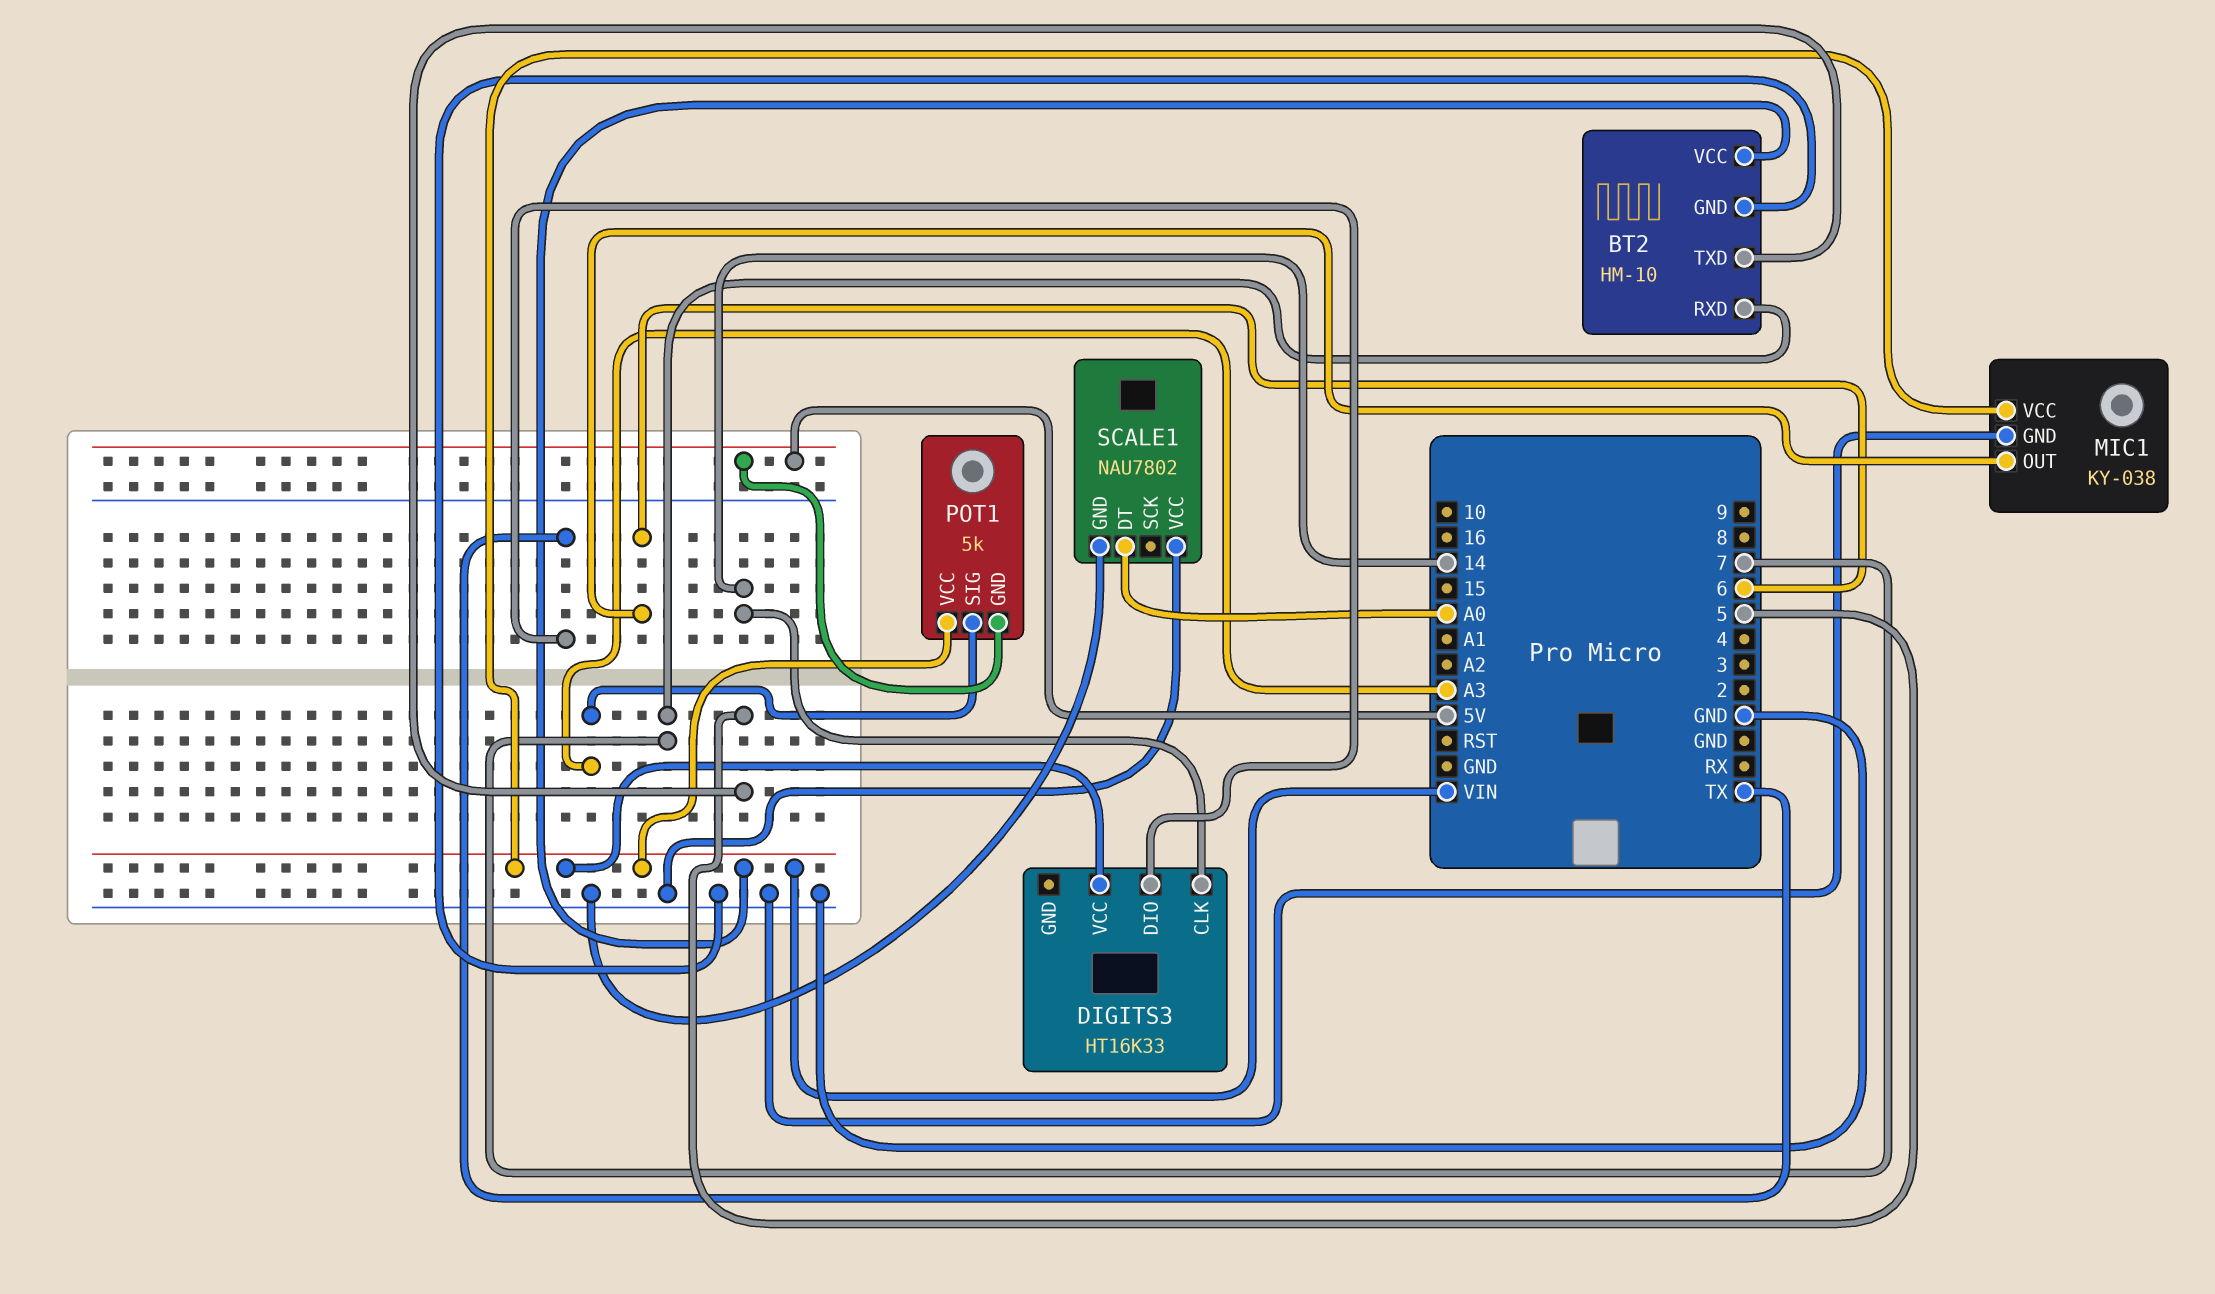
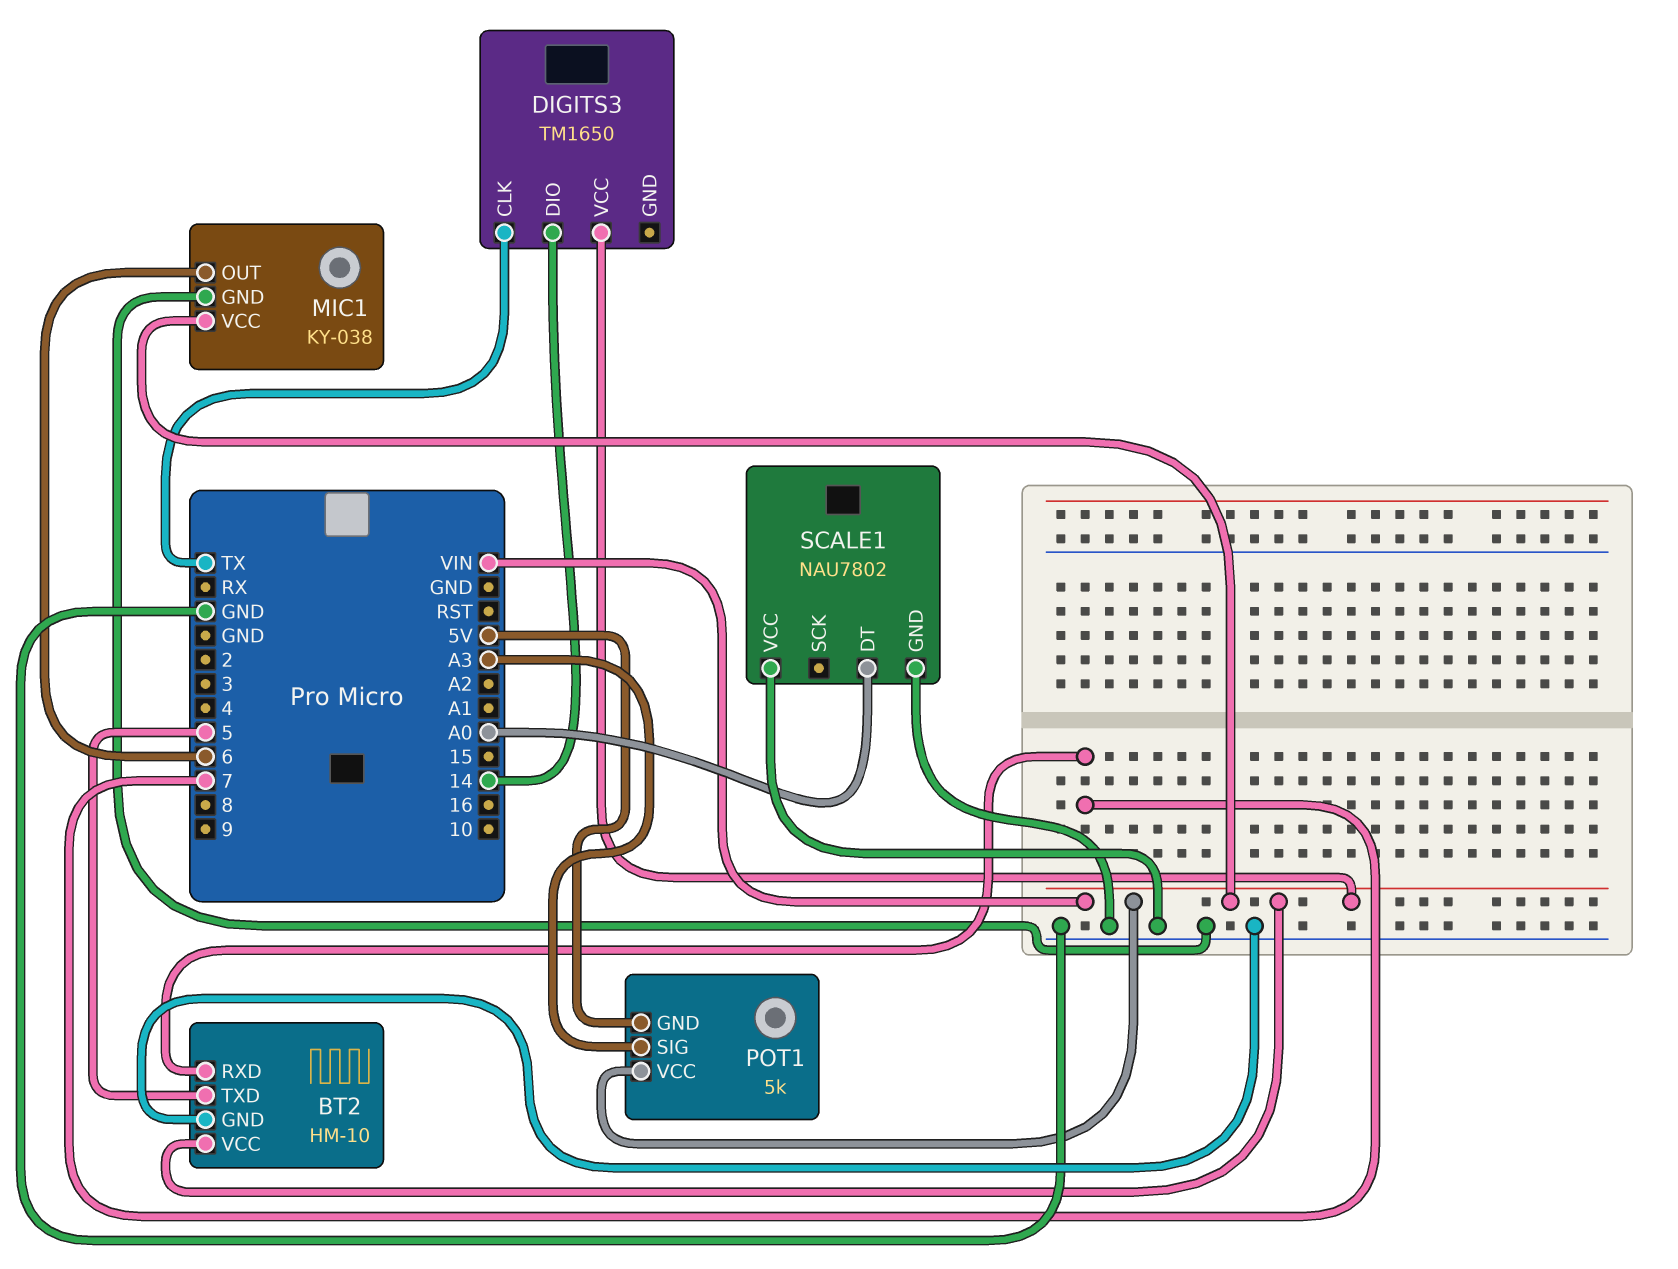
DIGITS3: HT16K33 -> TM1650
DIGITS3 pin CLK: 14 -> TX
DIGITS3 pin DIO: TX -> 14

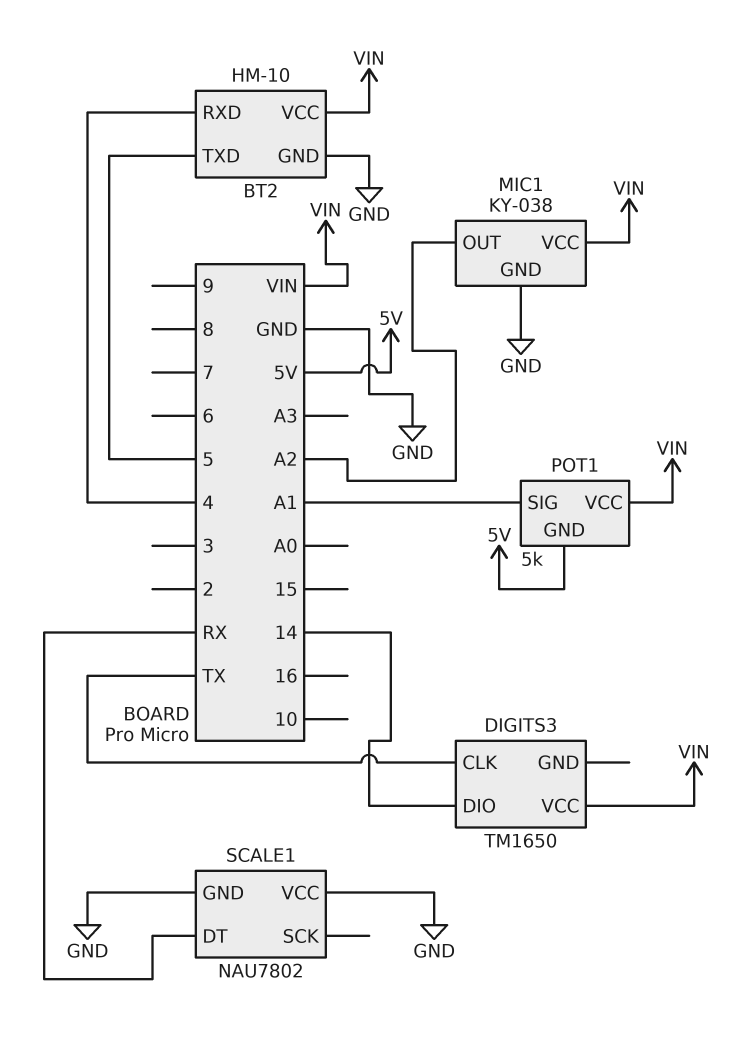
BT2 pin RXD: 7 -> 4
MIC1 pin OUT: 6 -> A2
POT1 pin SIG: A3 -> A1
SCALE1 pin DT: A0 -> RX

